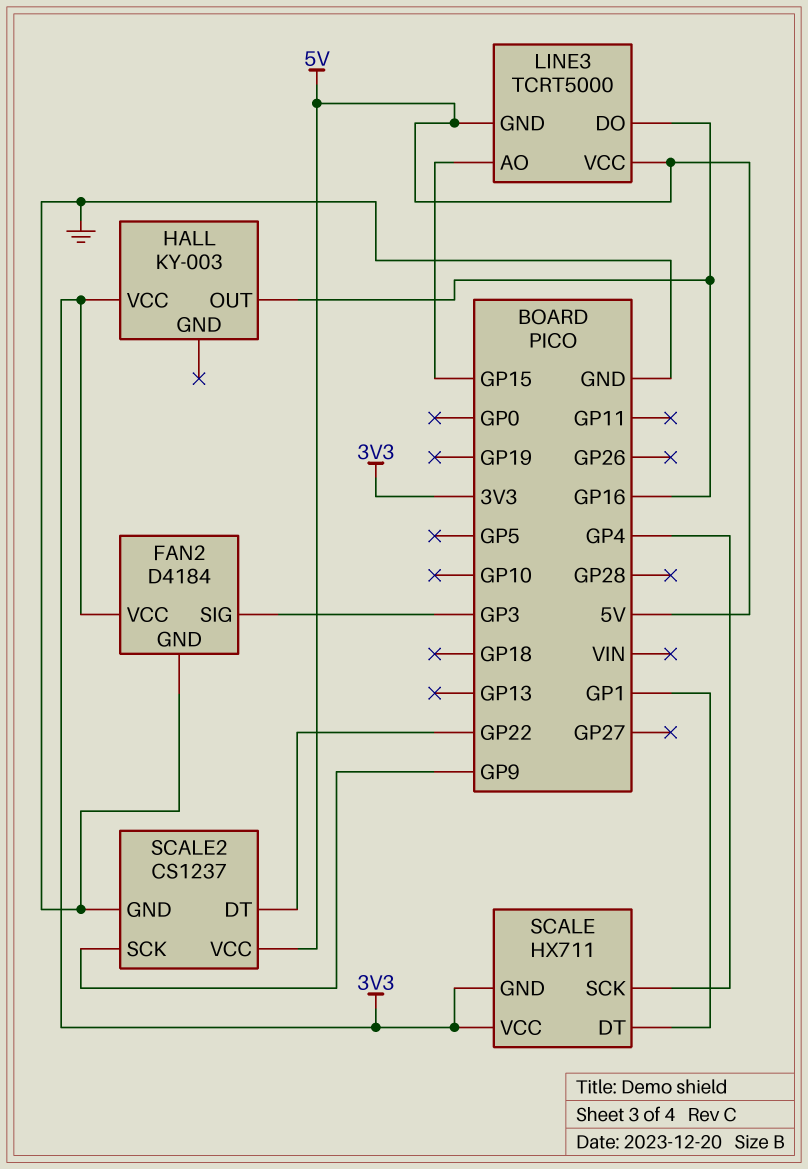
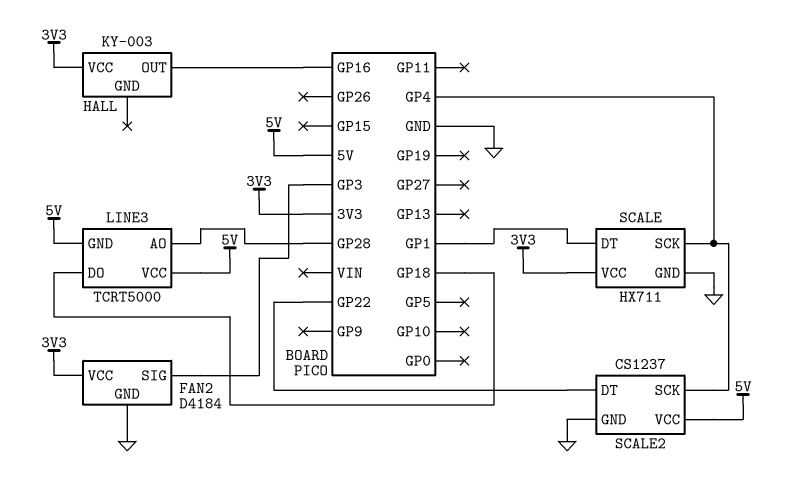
LINE3 pin AO: GP15 -> GP28
LINE3 pin DO: GP16 -> GP18
SCALE pin GND: 3V3 -> GND
SCALE2 pin SCK: GP9 -> GP4

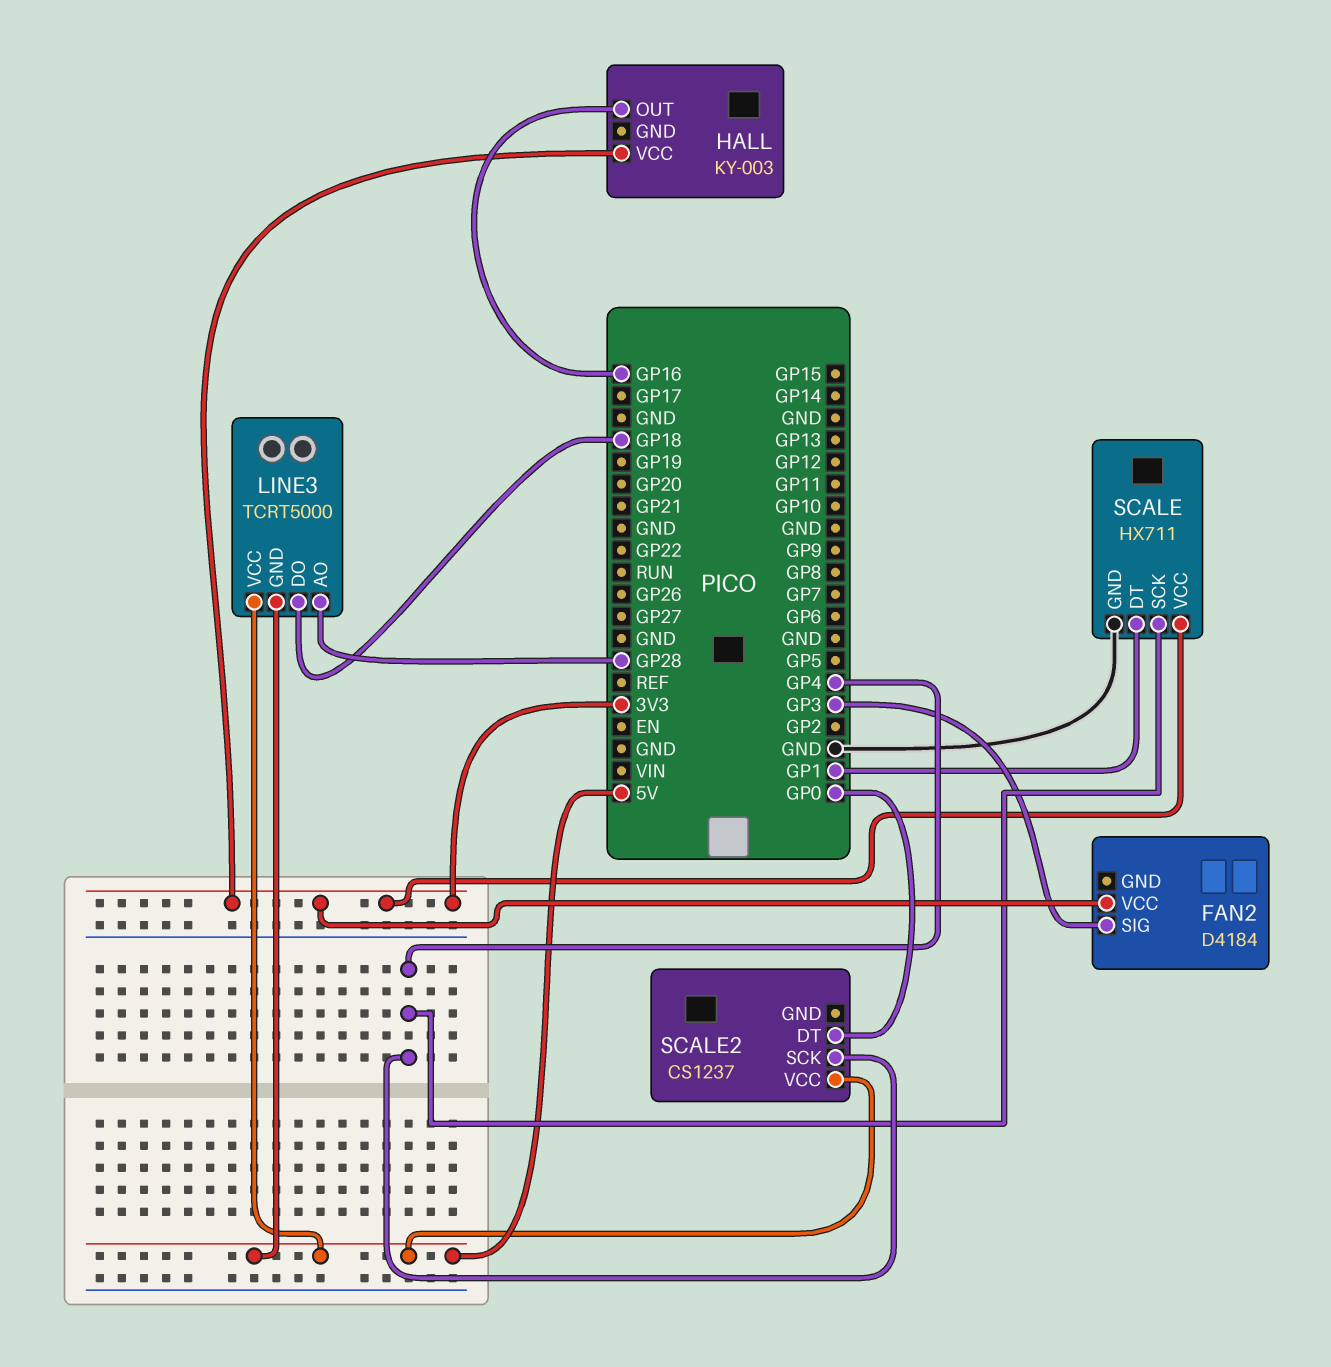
FAN2 pin GND: GND -> none
SCALE2 pin DT: GP22 -> GP0
SCALE2 pin GND: GND -> none

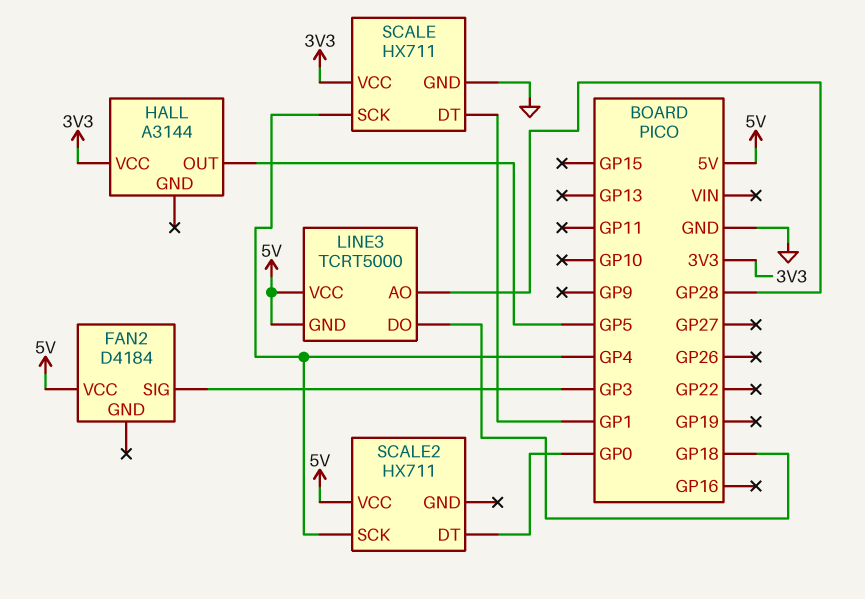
FAN2 pin VCC: 3V3 -> 5V
HALL: KY-003 -> A3144
HALL pin OUT: GP16 -> GP5
SCALE2: CS1237 -> HX711

